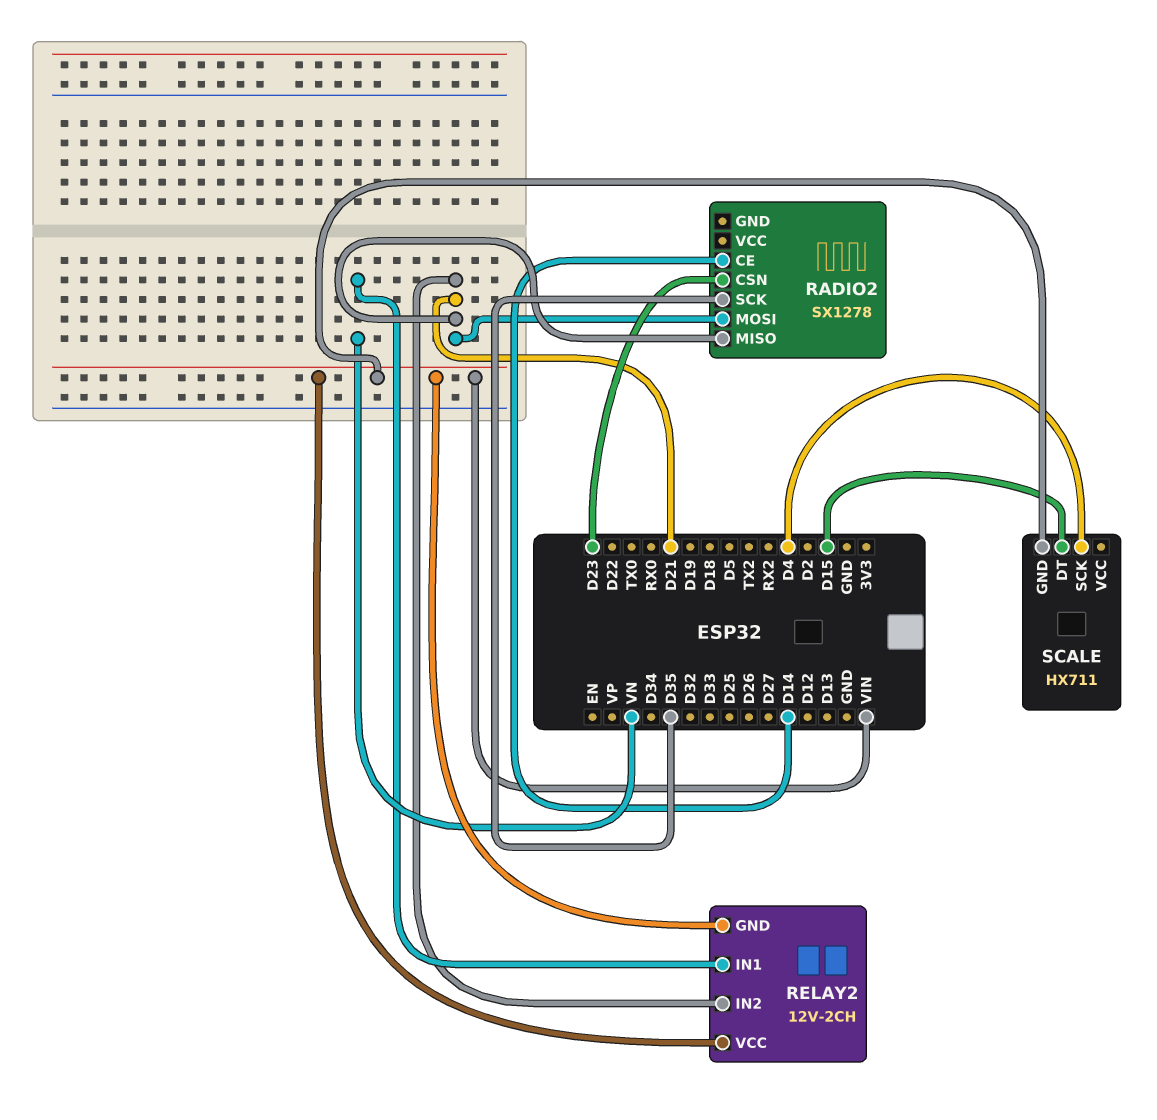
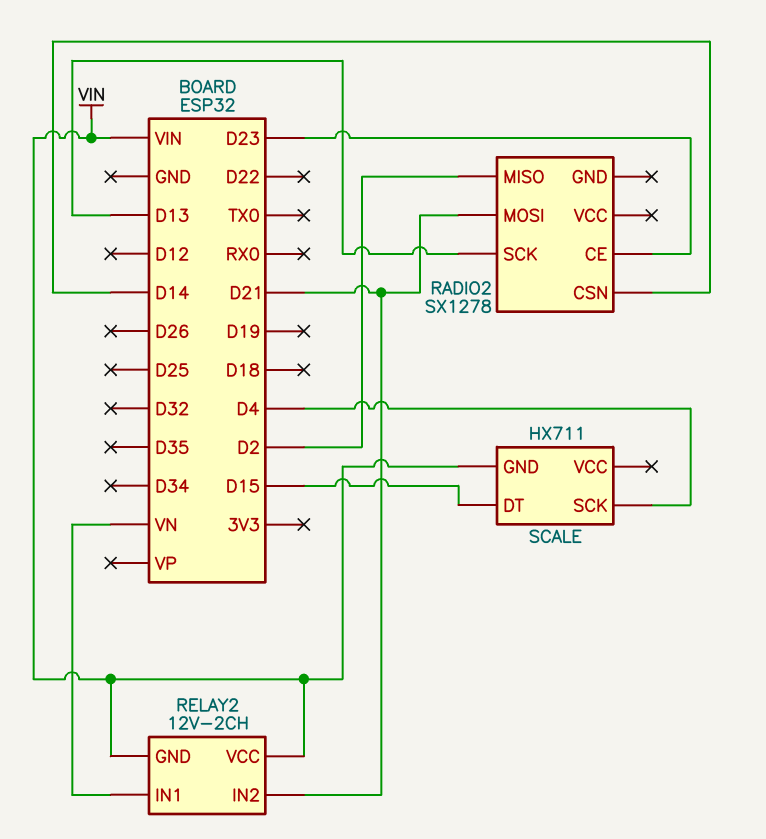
RADIO2 pin CE: D14 -> D23
RADIO2 pin CSN: D23 -> D14
RADIO2 pin MISO: D21 -> D2
RADIO2 pin SCK: D35 -> D13

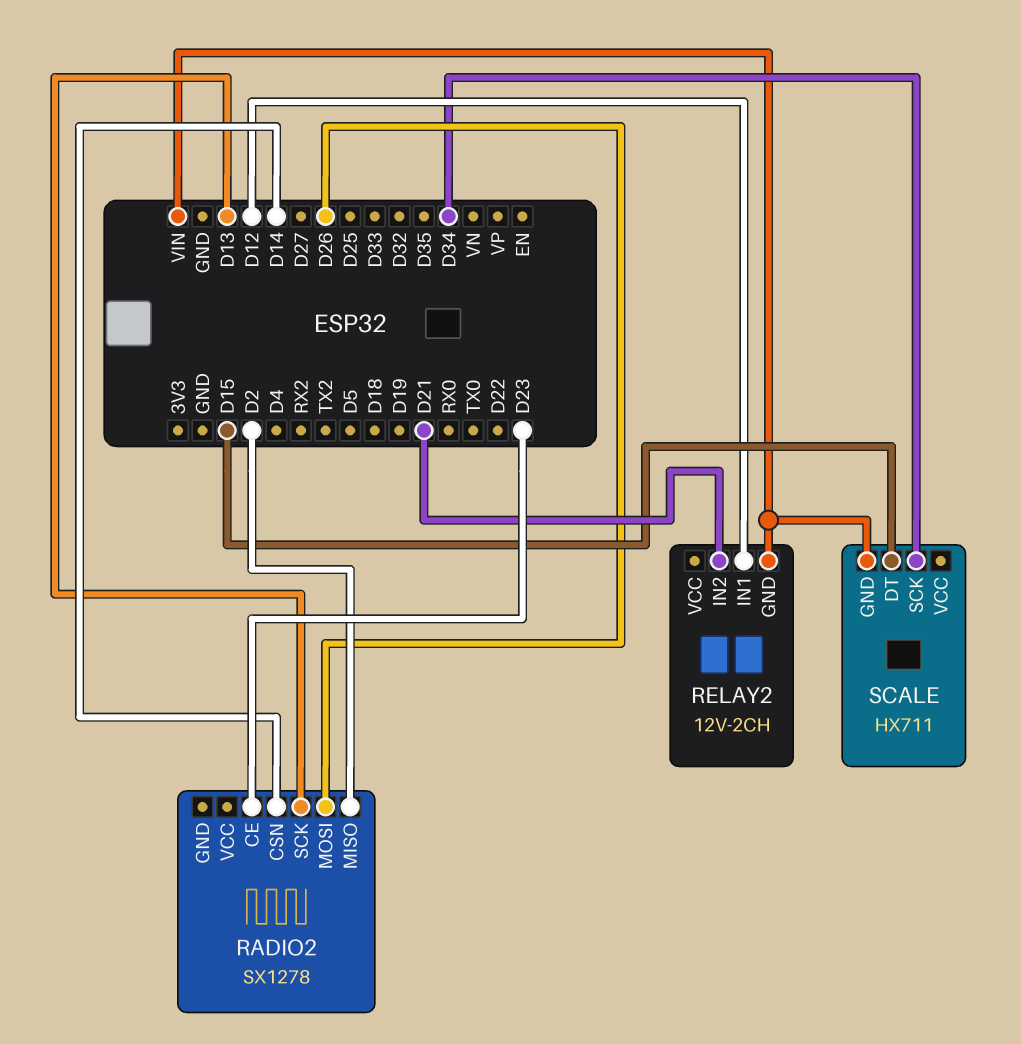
RADIO2 pin MOSI: D21 -> D26
RELAY2 pin IN1: VN -> D12
RELAY2 pin VCC: VIN -> none
SCALE pin SCK: D4 -> D34

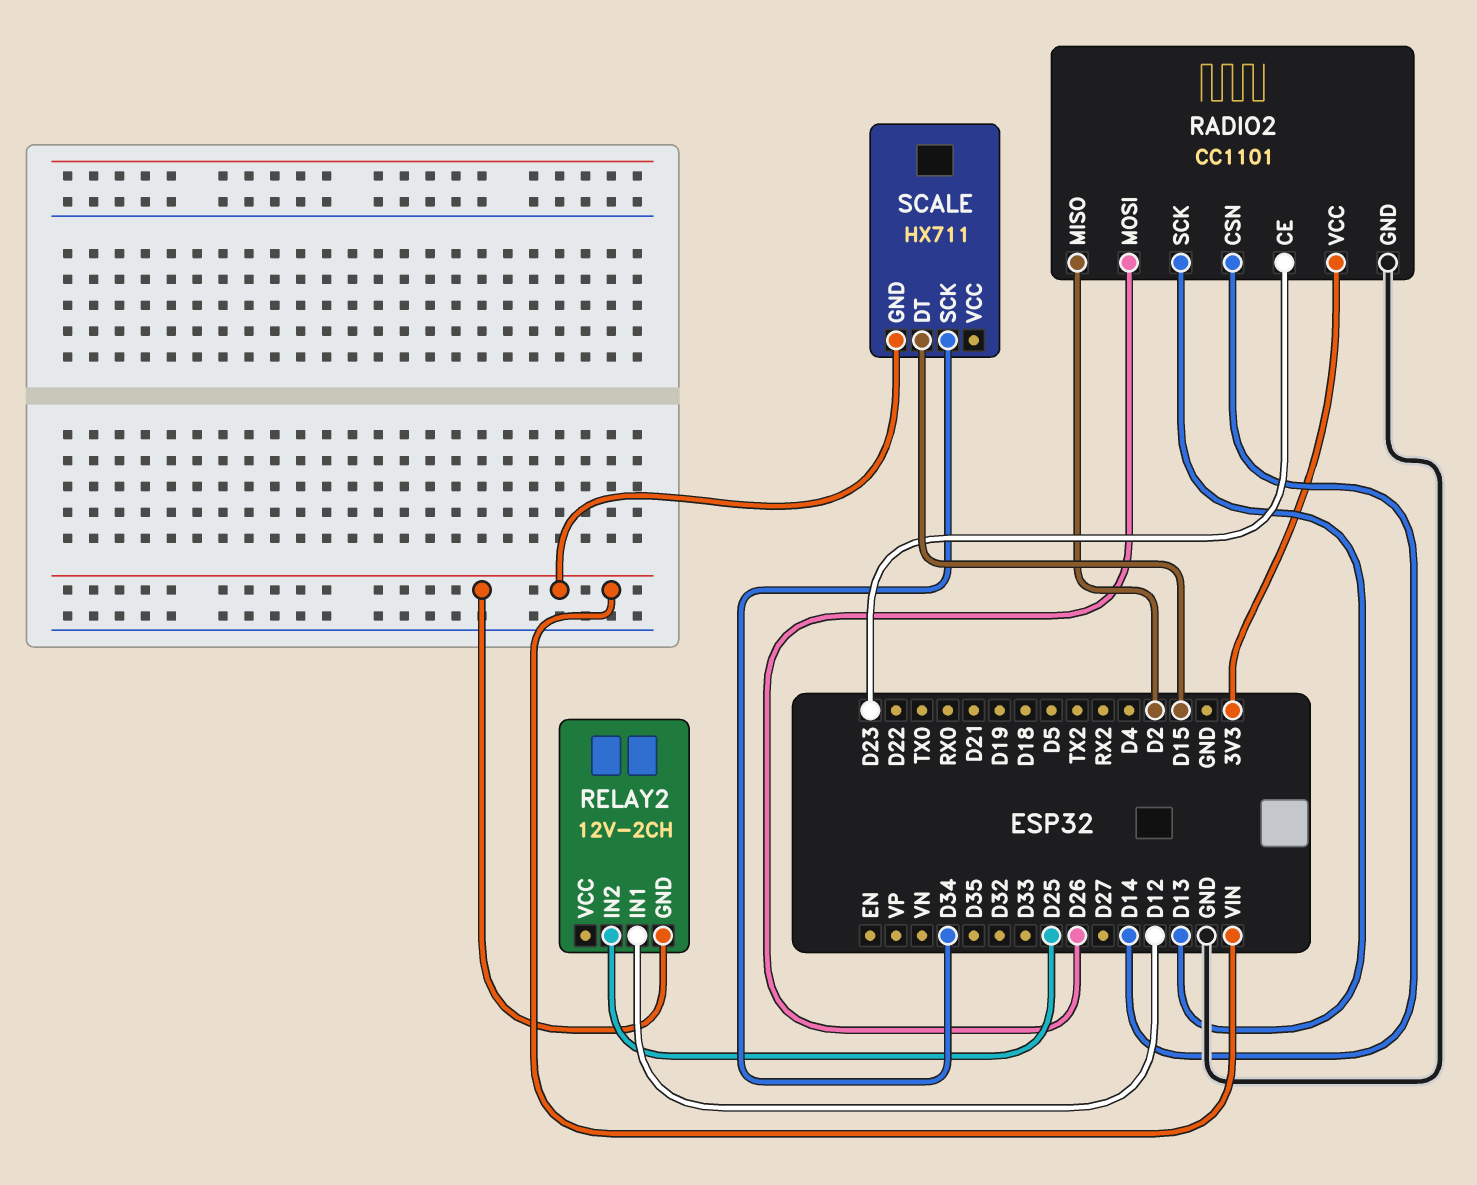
RADIO2: SX1278 -> CC1101
RADIO2 pin GND: none -> GND
RADIO2 pin VCC: none -> 3V3
RELAY2 pin IN2: D21 -> D25

